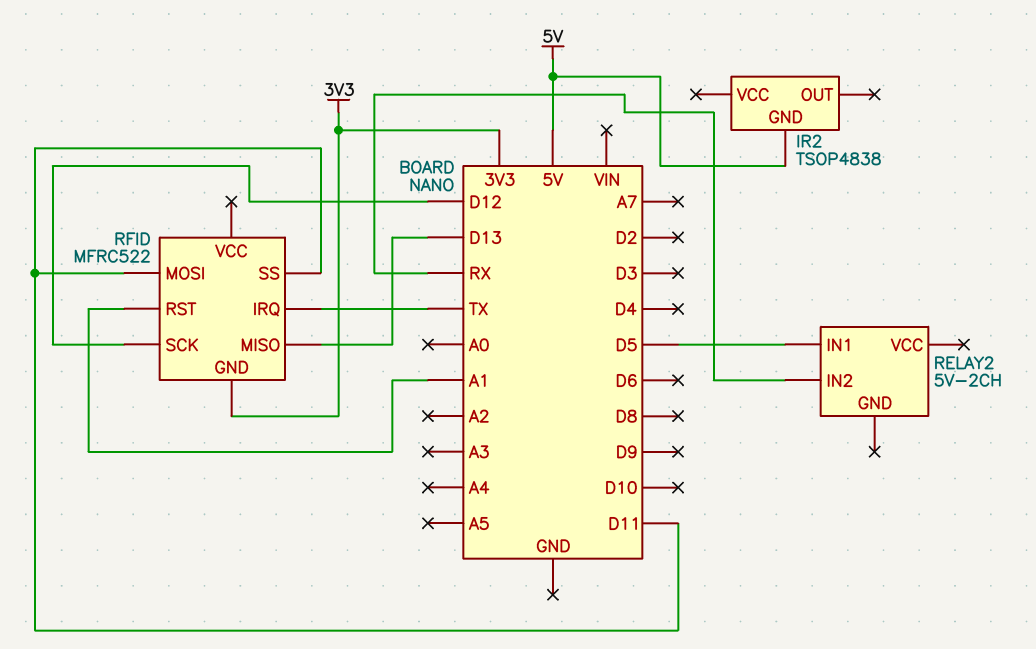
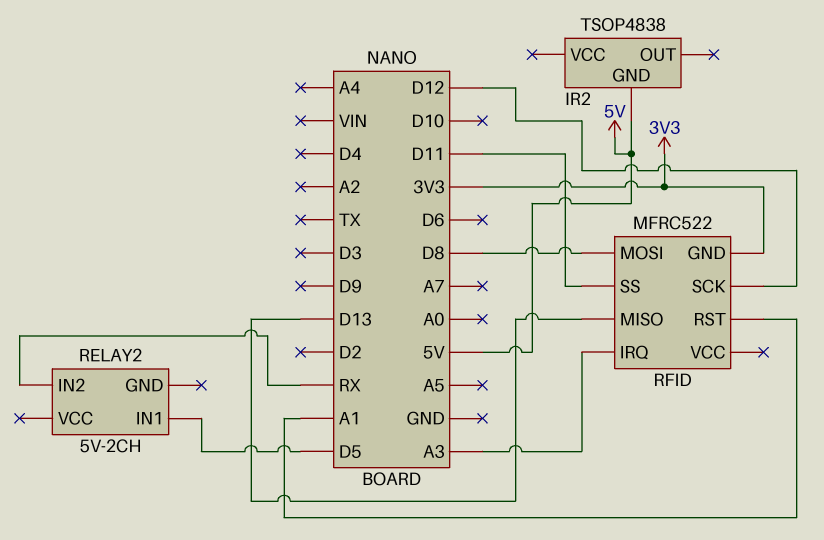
RFID pin IRQ: TX -> A3
RFID pin MOSI: D11 -> D8

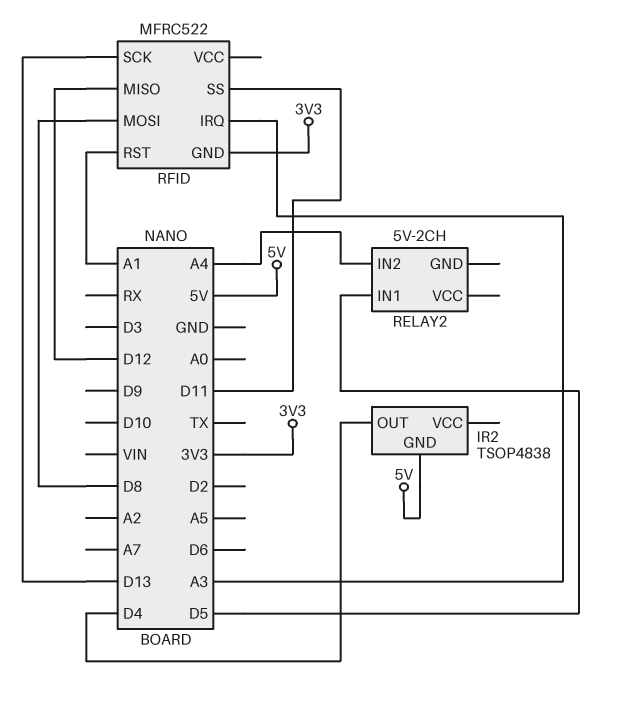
IR2 pin OUT: none -> D4
RELAY2 pin IN2: RX -> A4
RFID pin MISO: D13 -> D12
RFID pin SCK: D12 -> D13

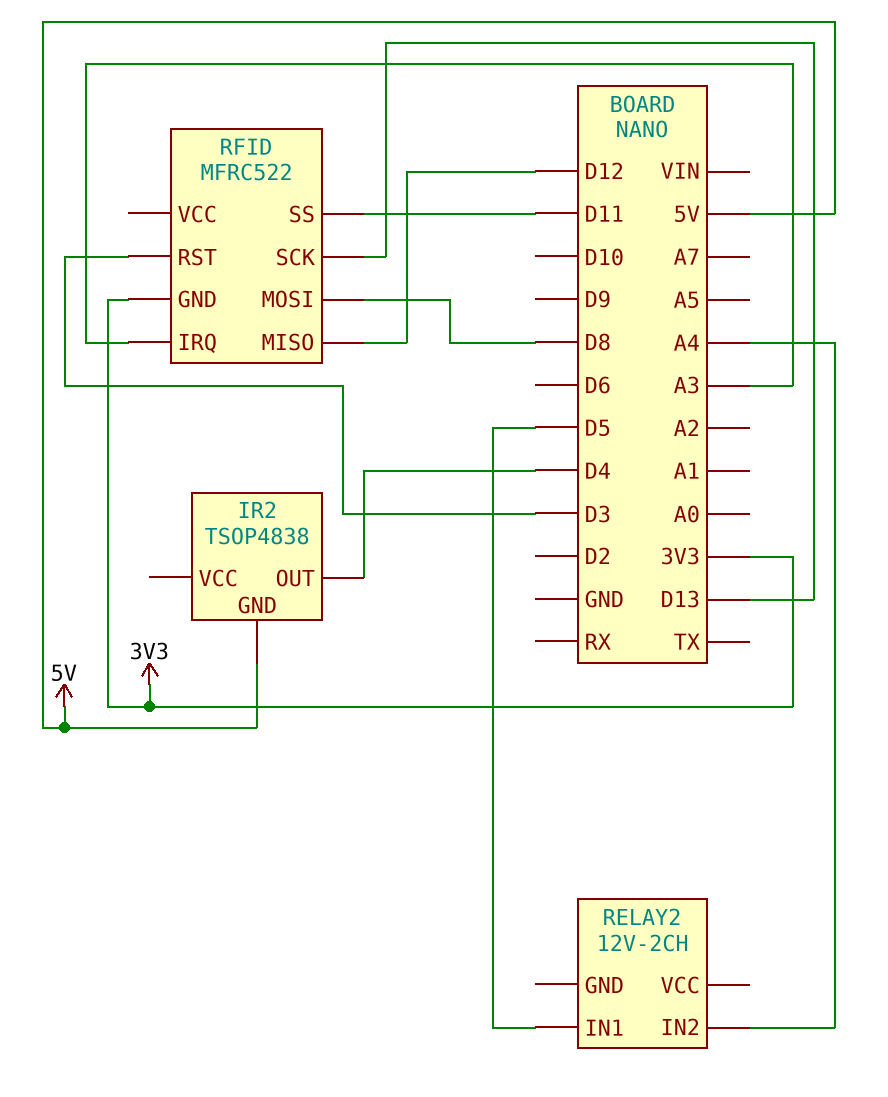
RELAY2: 5V-2CH -> 12V-2CH
RFID pin RST: A1 -> D3

